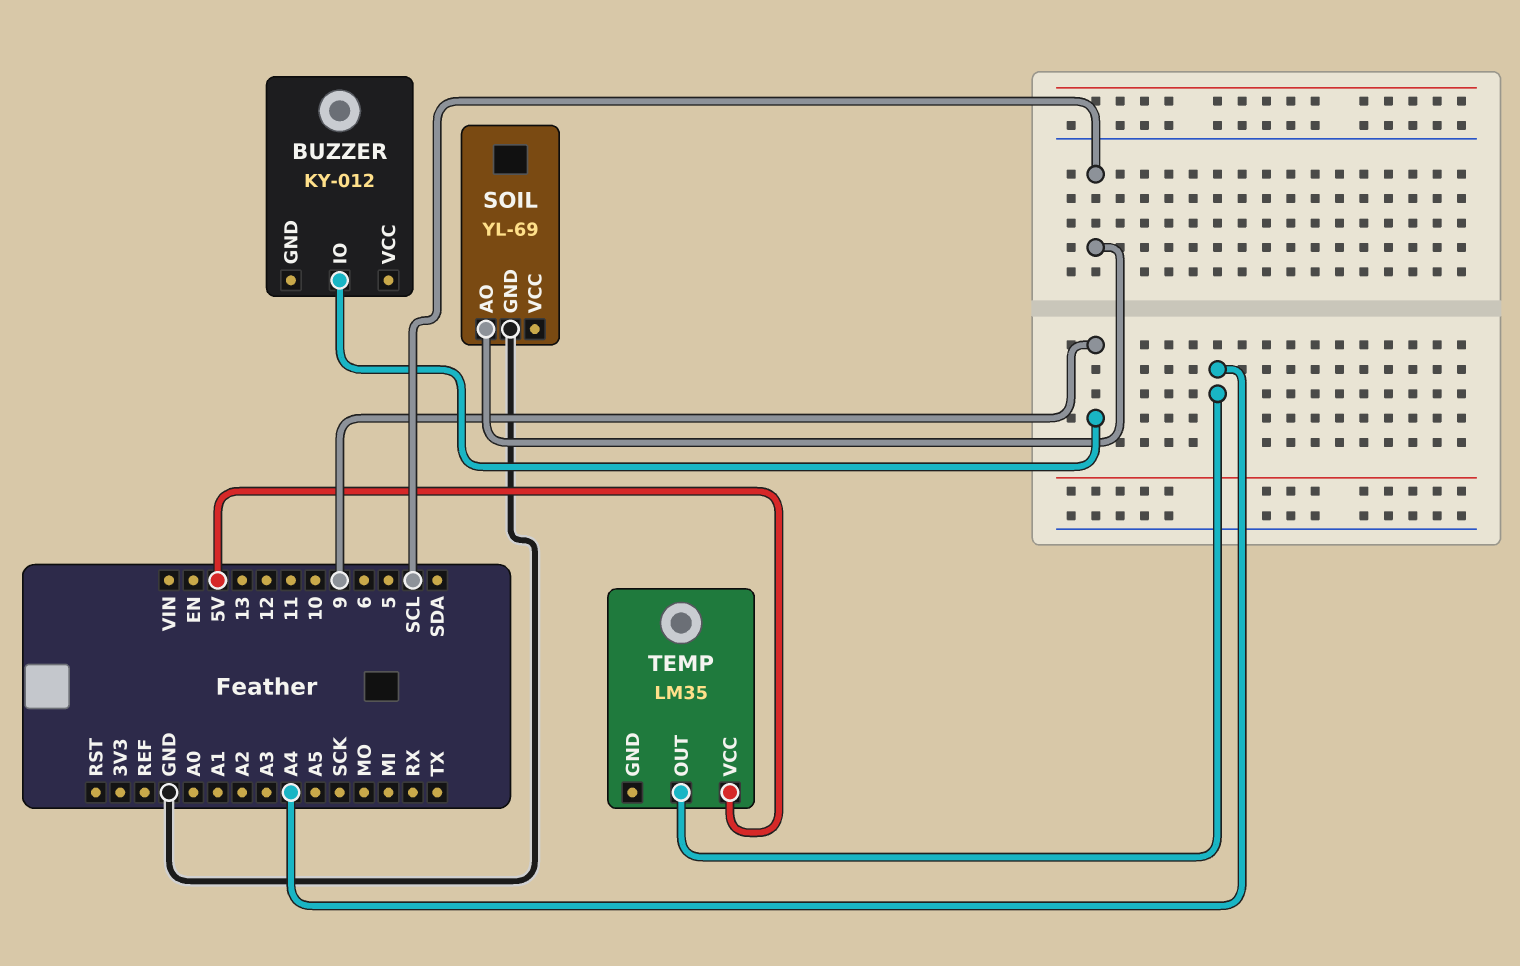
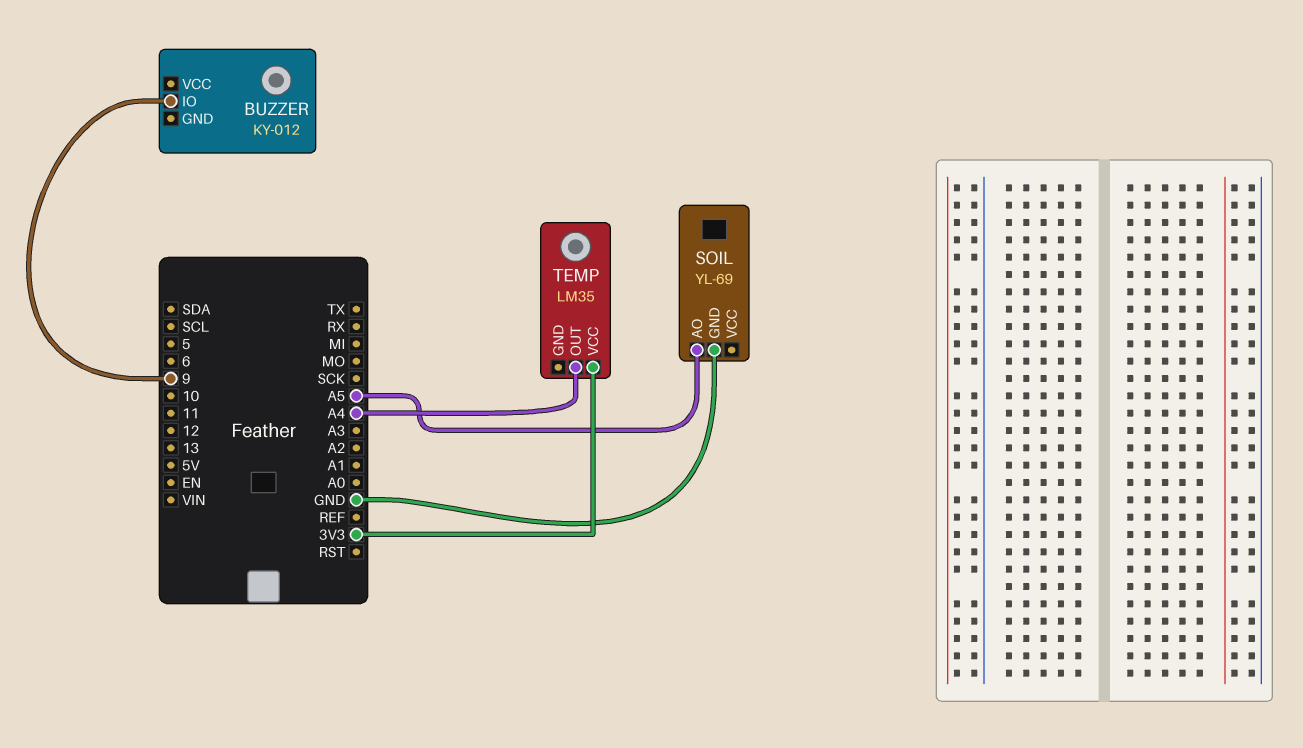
SOIL pin AO: SCL -> A5
TEMP pin VCC: 5V -> 3V3

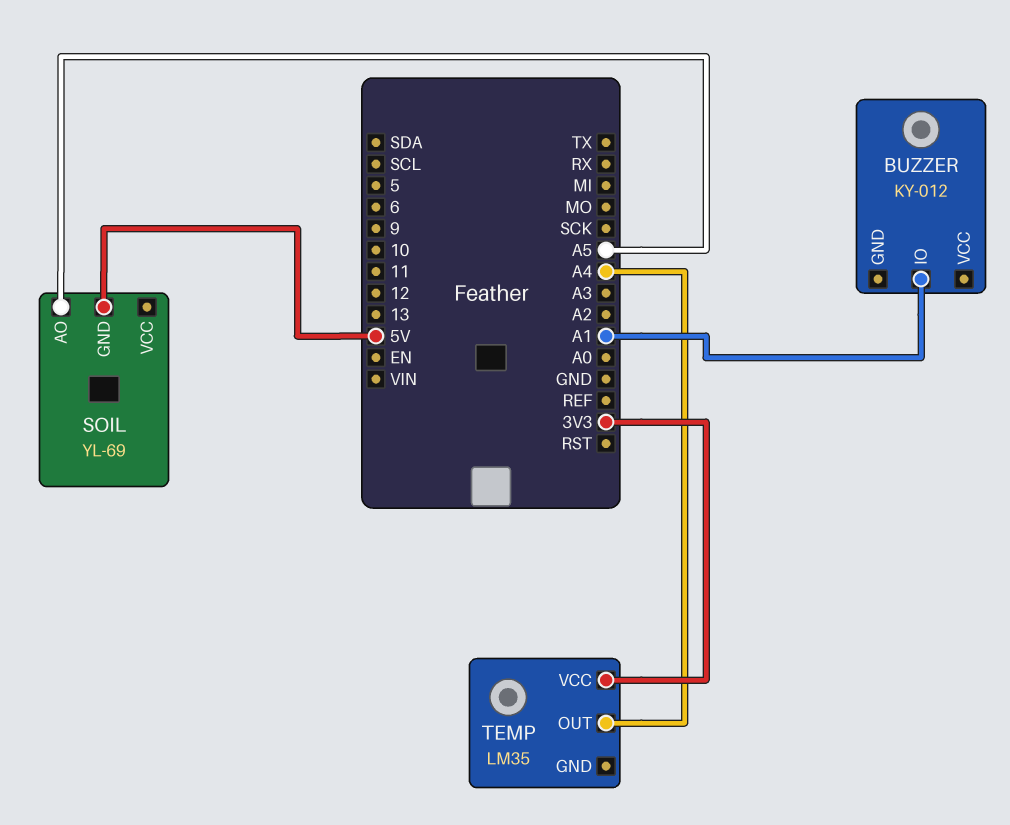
BUZZER pin IO: 9 -> A1
SOIL pin GND: GND -> 5V

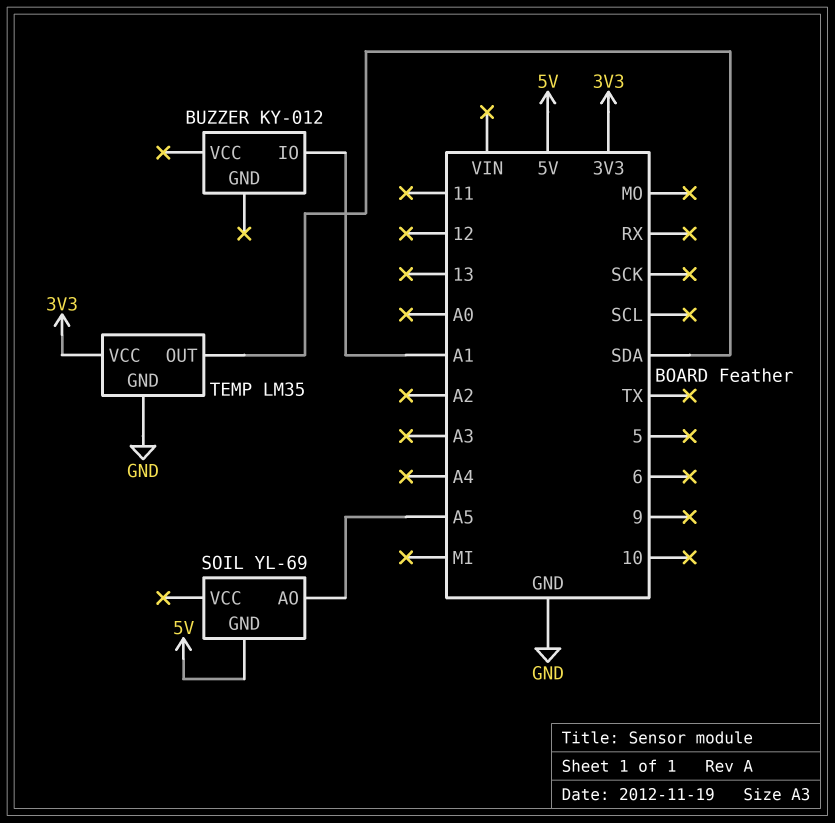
TEMP pin GND: none -> GND
TEMP pin OUT: A4 -> SDA

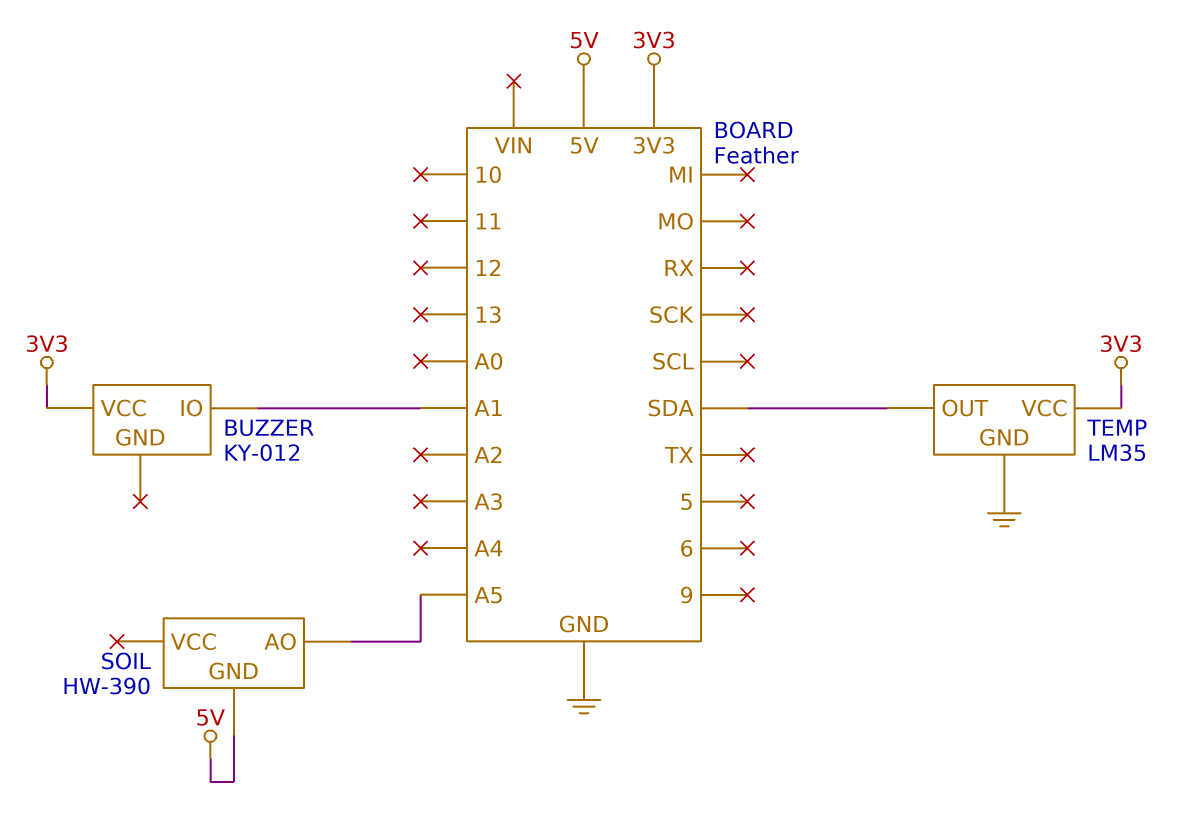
BUZZER pin VCC: none -> 3V3
SOIL: YL-69 -> HW-390

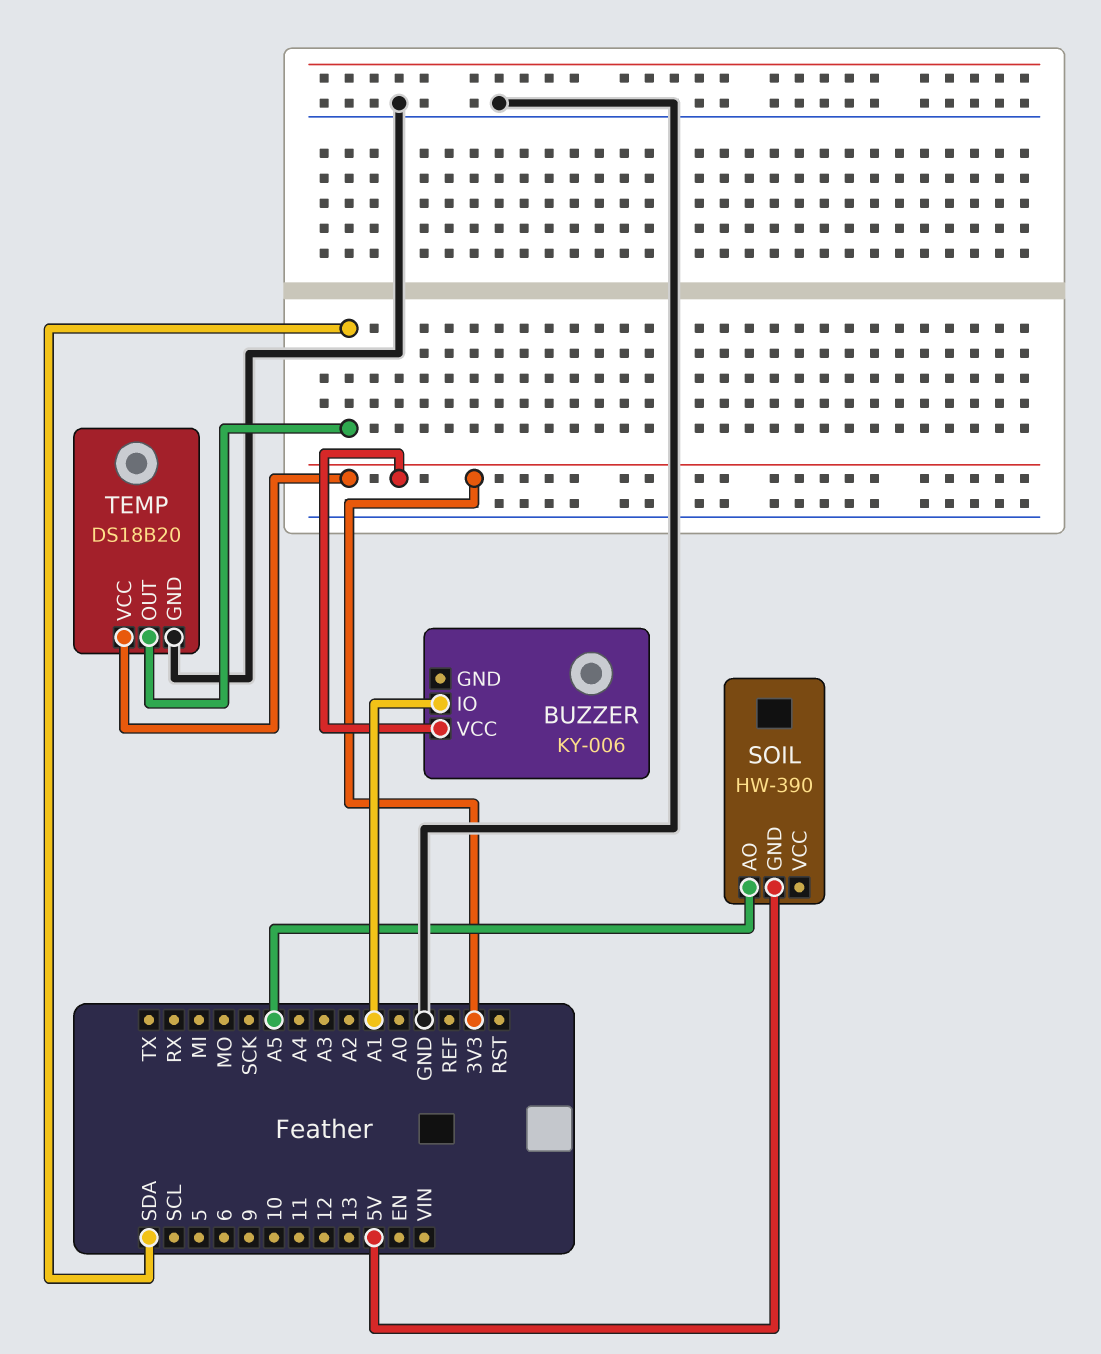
BUZZER: KY-012 -> KY-006
TEMP: LM35 -> DS18B20

